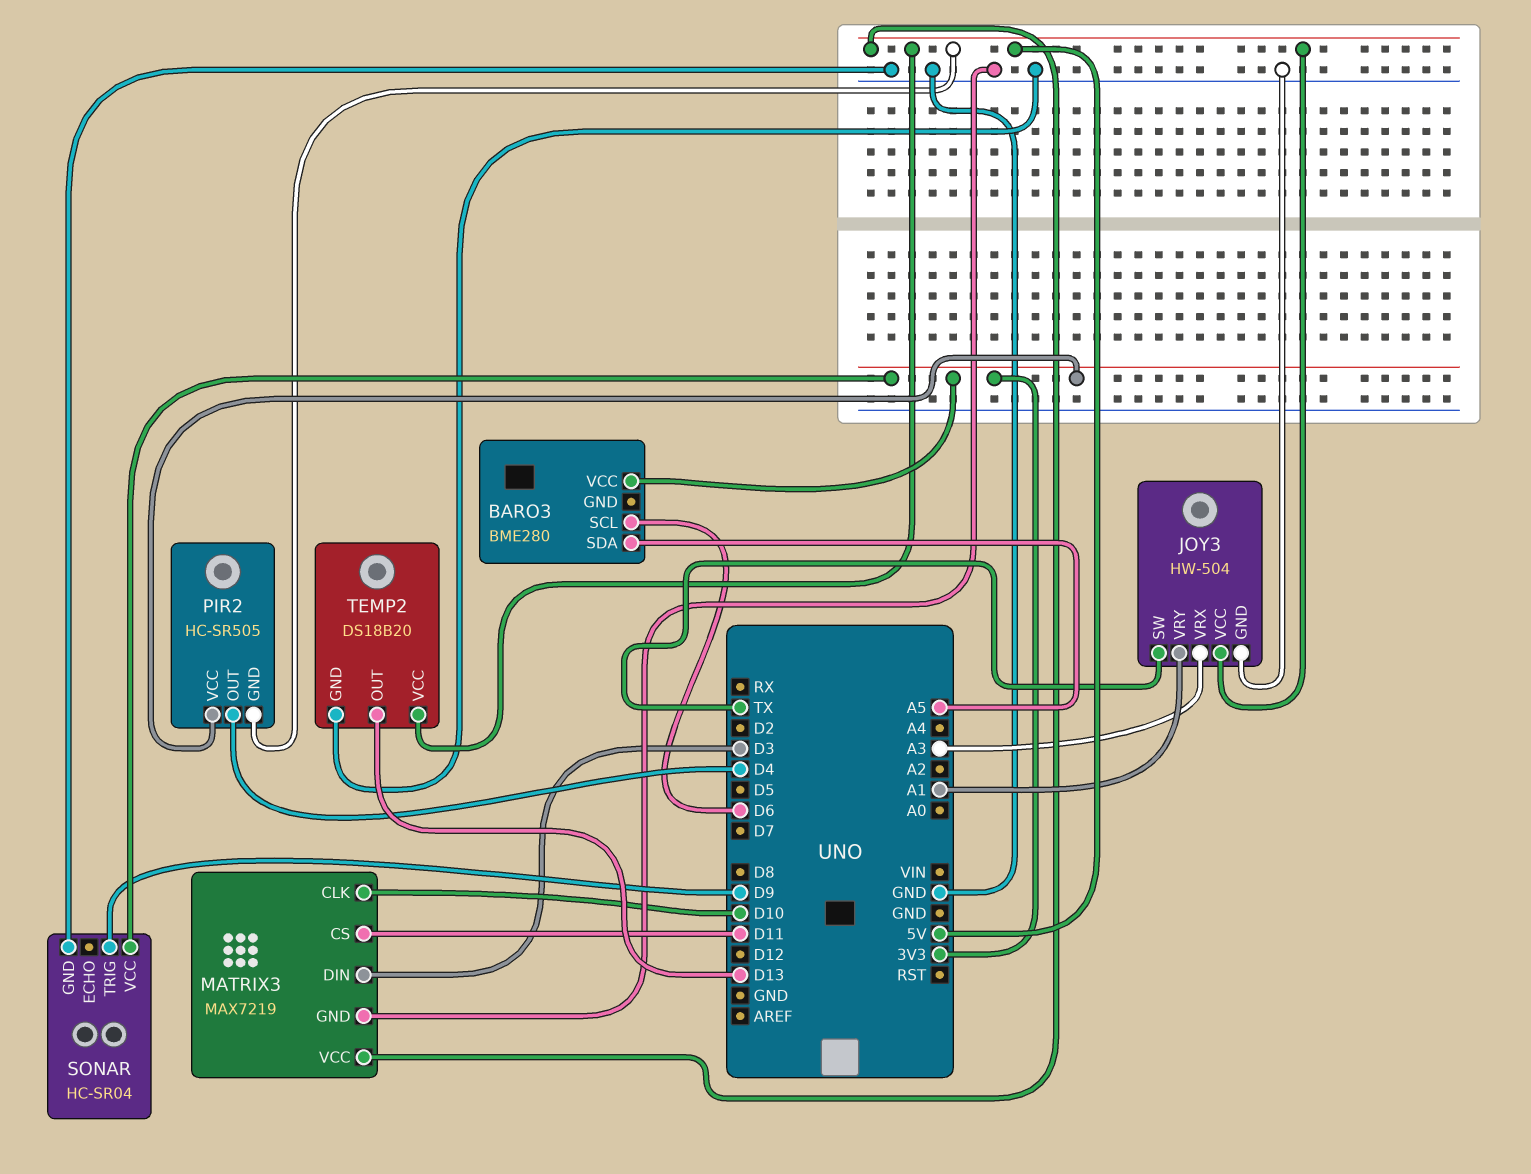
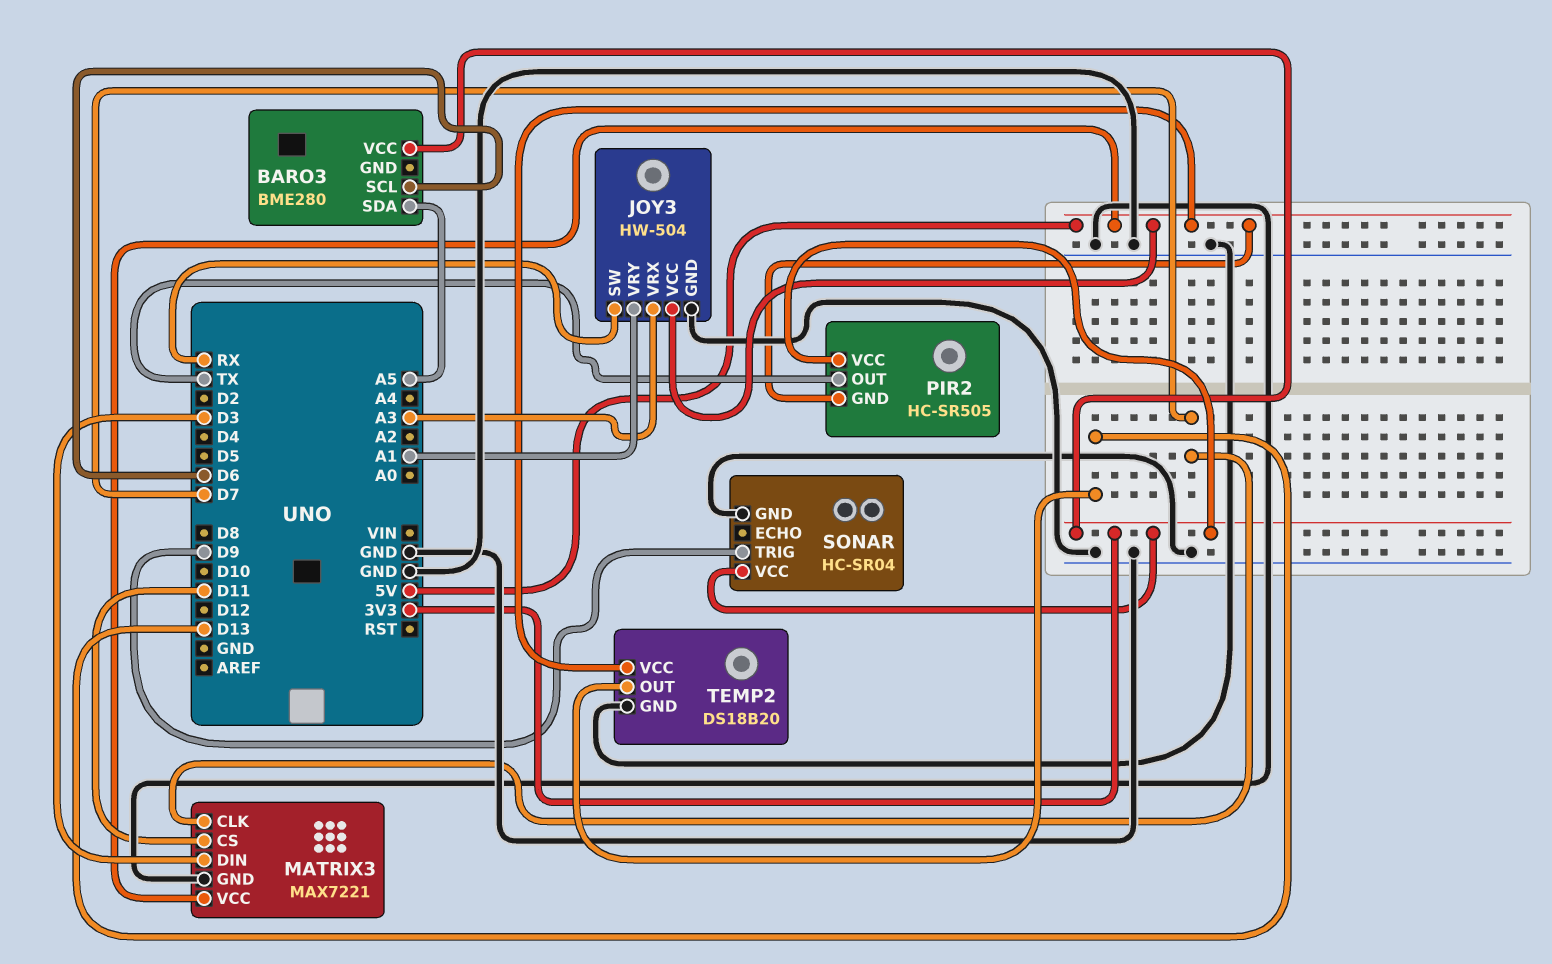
JOY3 pin SW: TX -> RX
MATRIX3: MAX7219 -> MAX7221
MATRIX3 pin CLK: D10 -> D7
PIR2 pin OUT: D4 -> TX

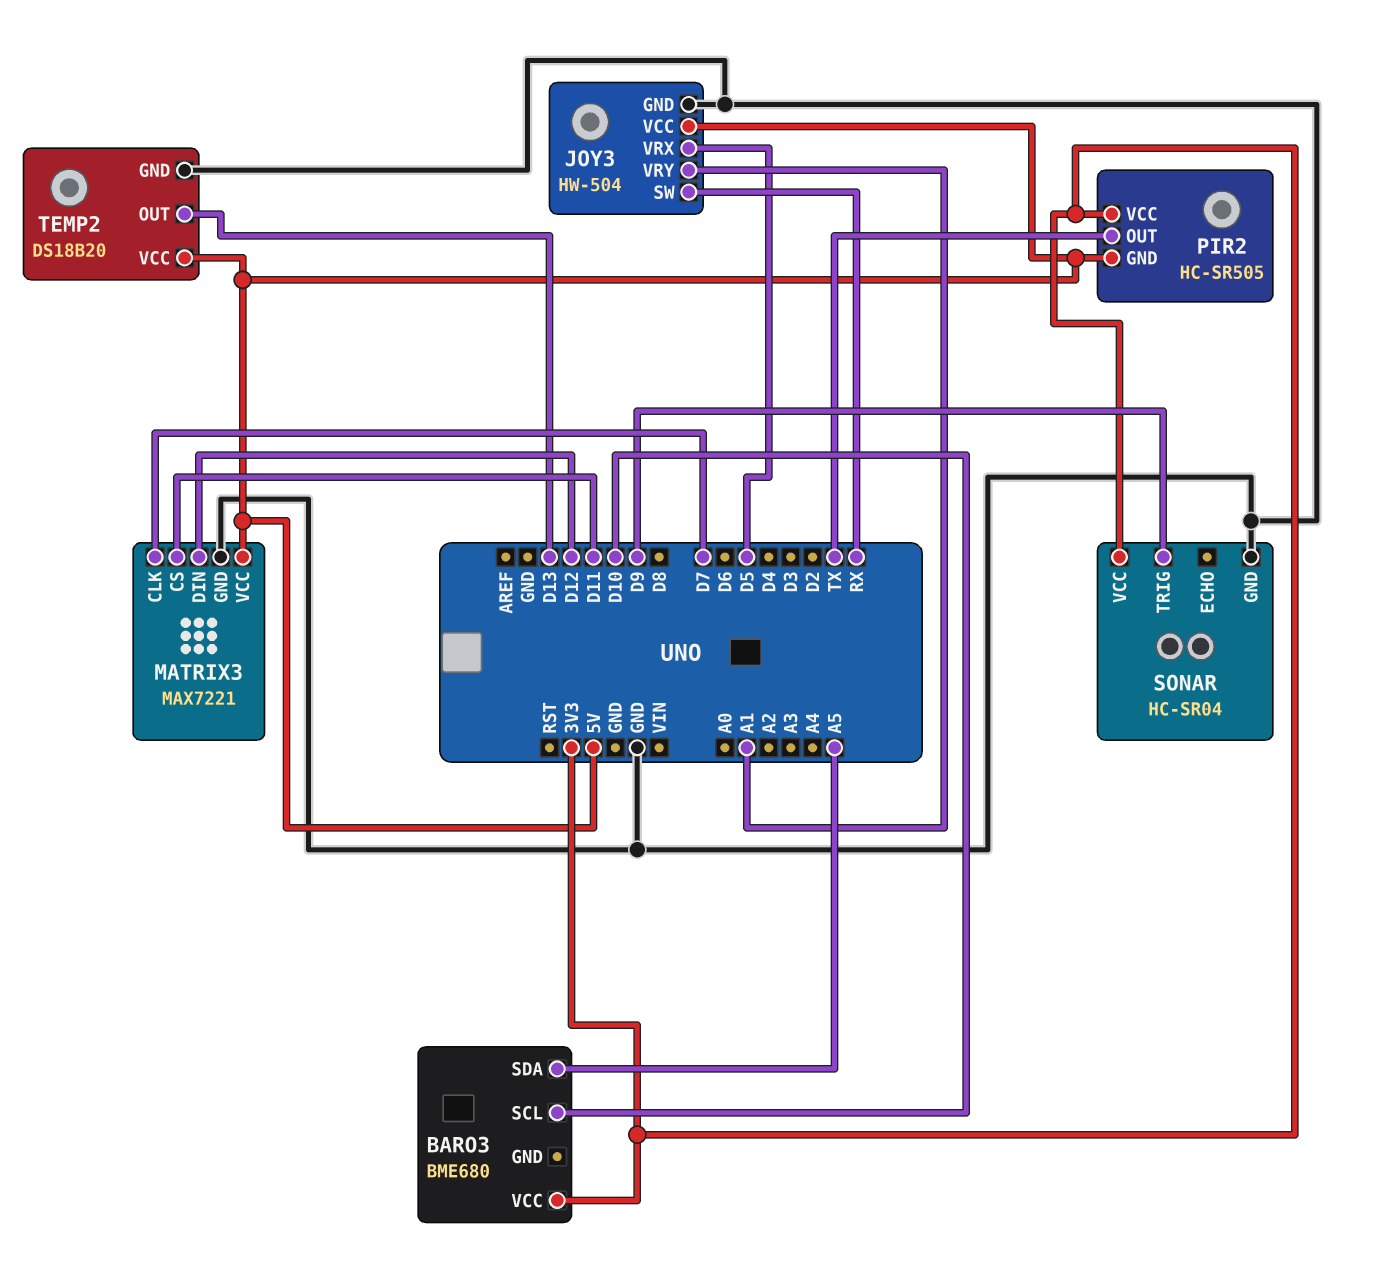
BARO3: BME280 -> BME680
BARO3 pin SCL: D6 -> D10
JOY3 pin VRX: A3 -> D5
MATRIX3 pin DIN: D3 -> D12

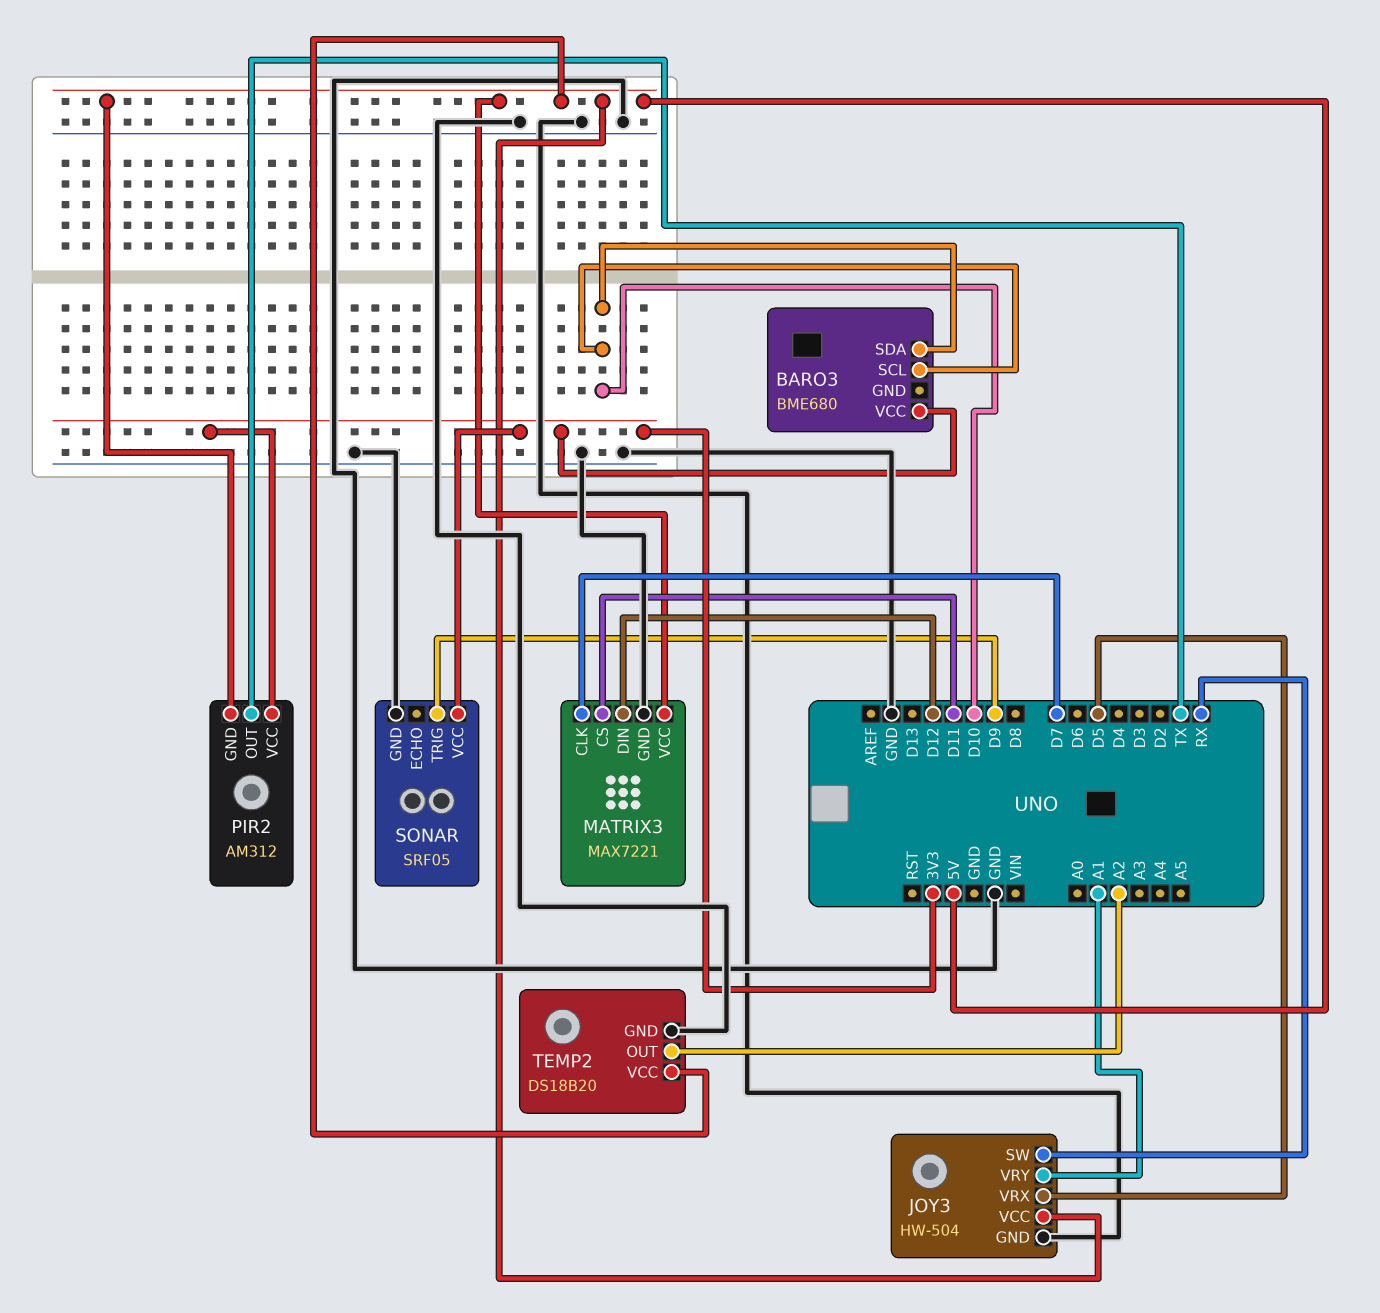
BARO3 pin SDA: A5 -> D10
PIR2: HC-SR505 -> AM312
SONAR: HC-SR04 -> SRF05
TEMP2 pin OUT: D13 -> A2

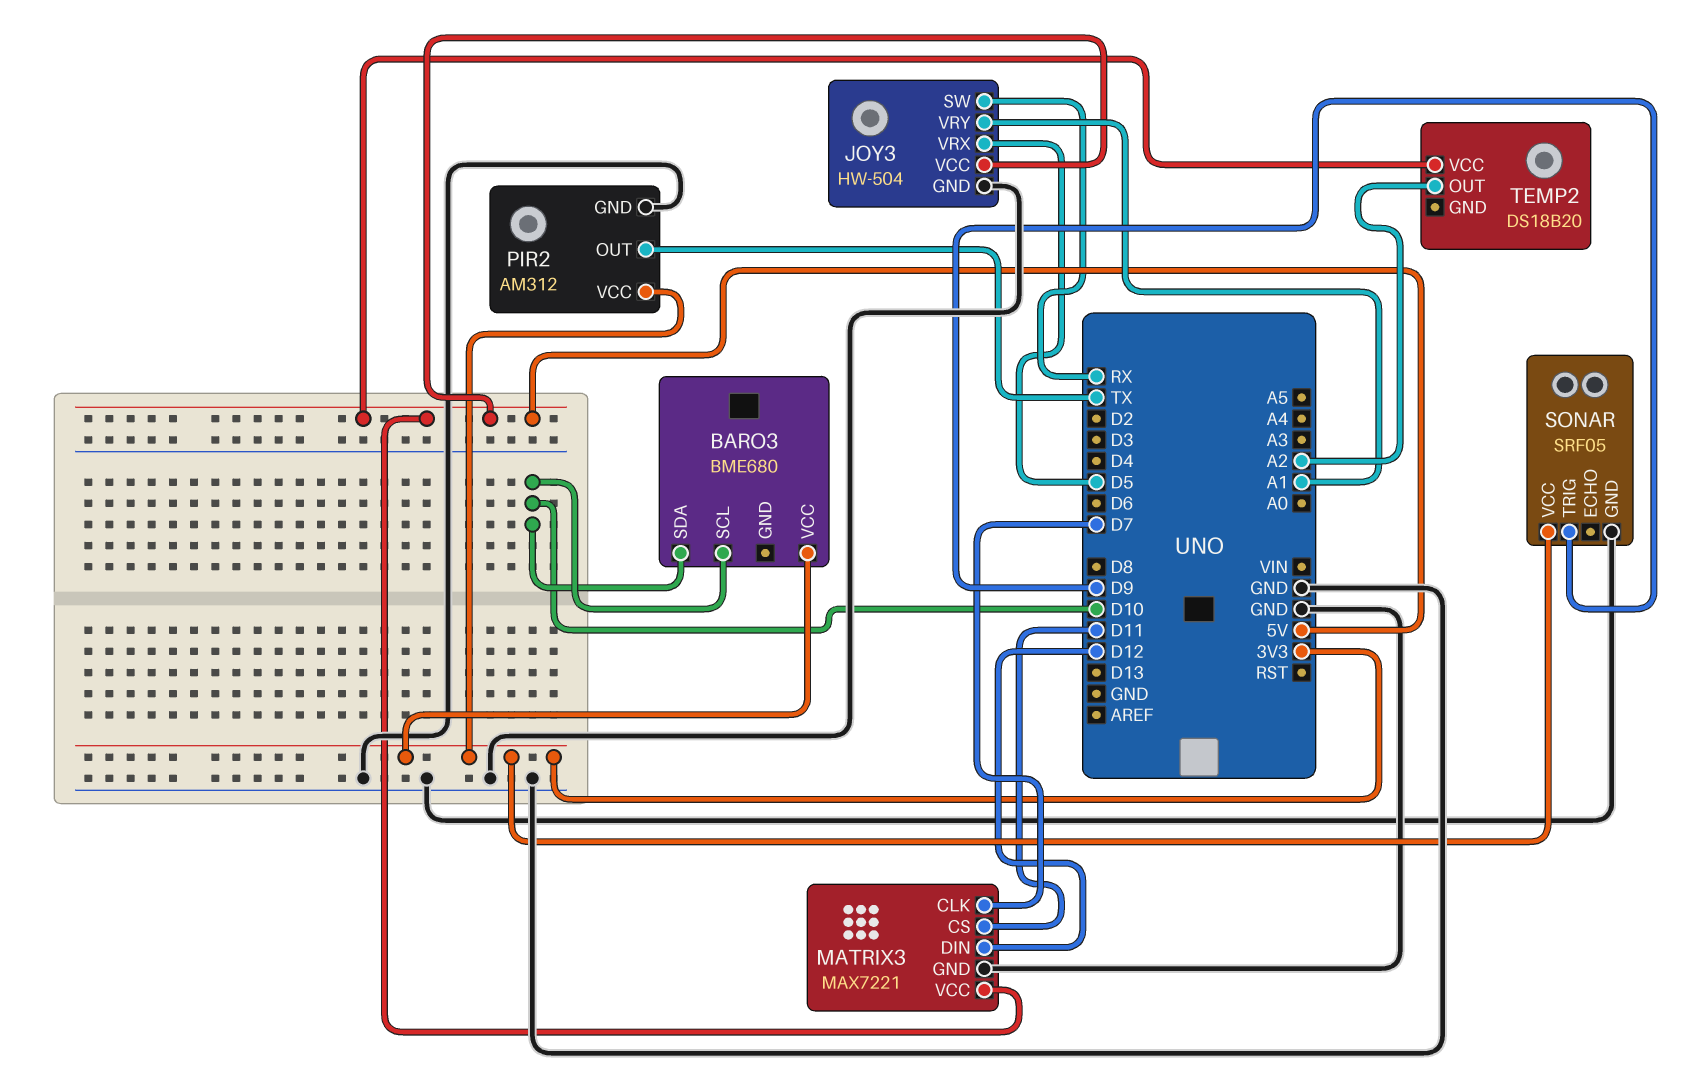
PIR2 pin GND: 5V -> GND
TEMP2 pin GND: GND -> none

